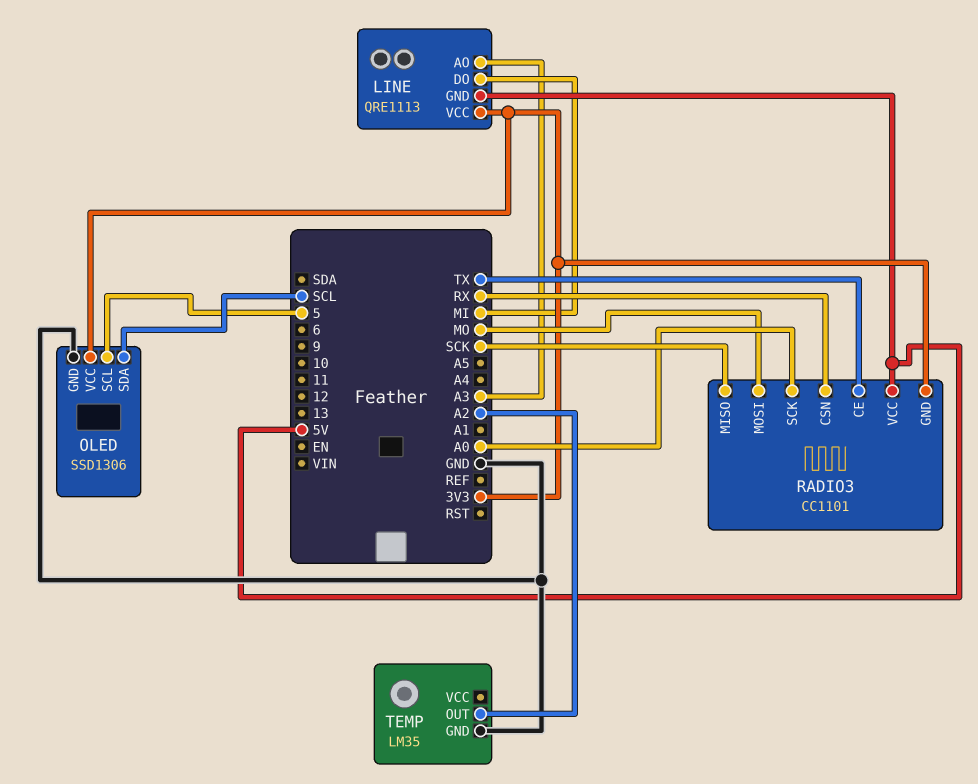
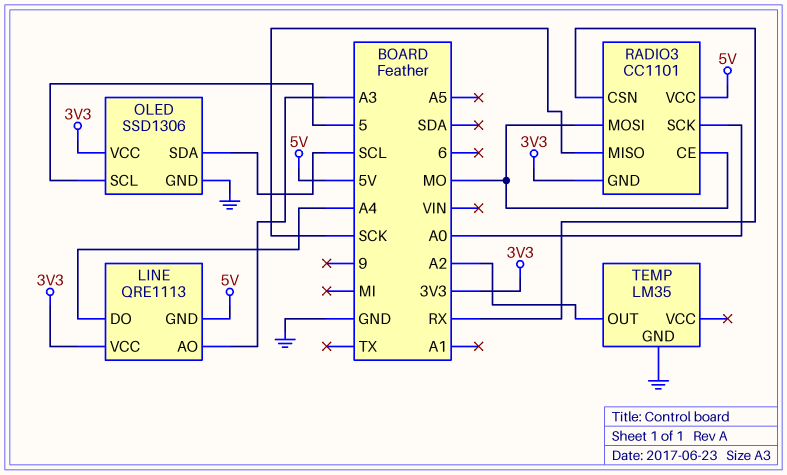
LINE pin DO: MI -> A4
RADIO3 pin CE: TX -> MO

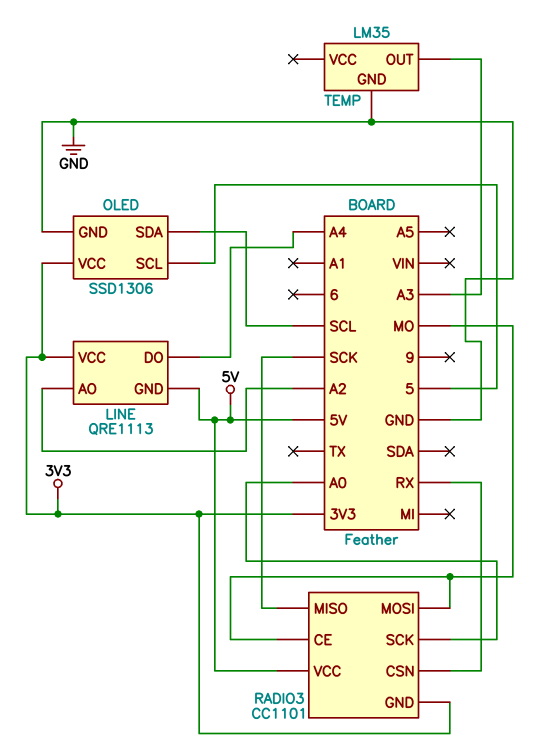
LINE pin AO: A3 -> A2
TEMP pin OUT: A2 -> A3

